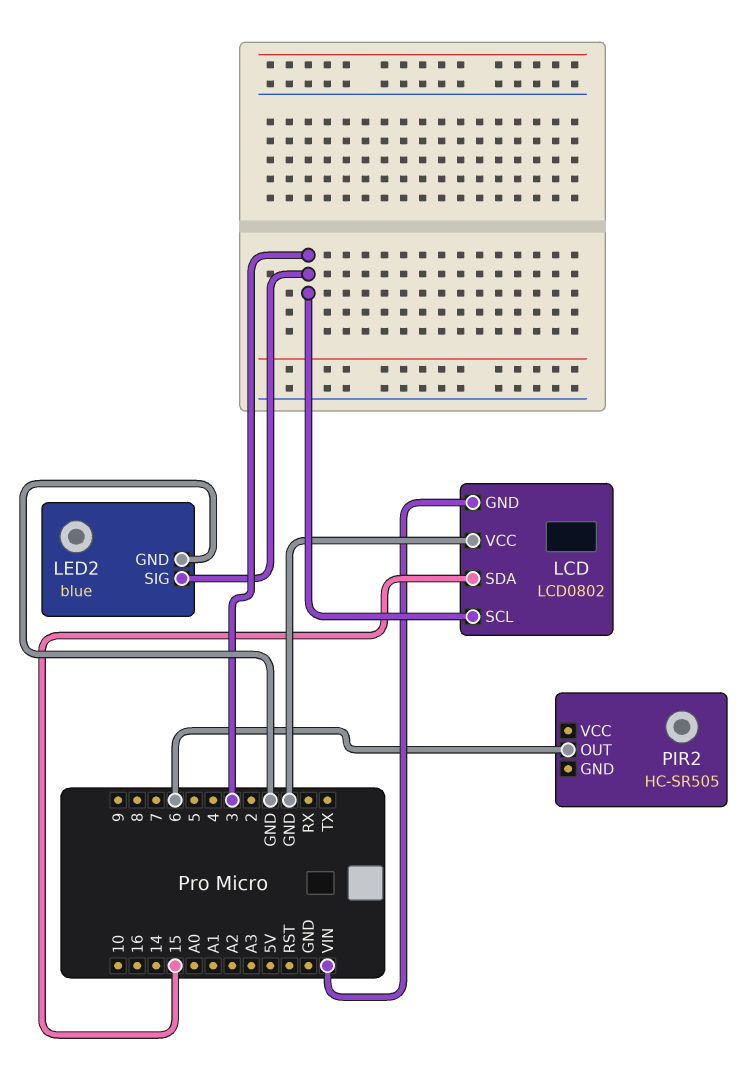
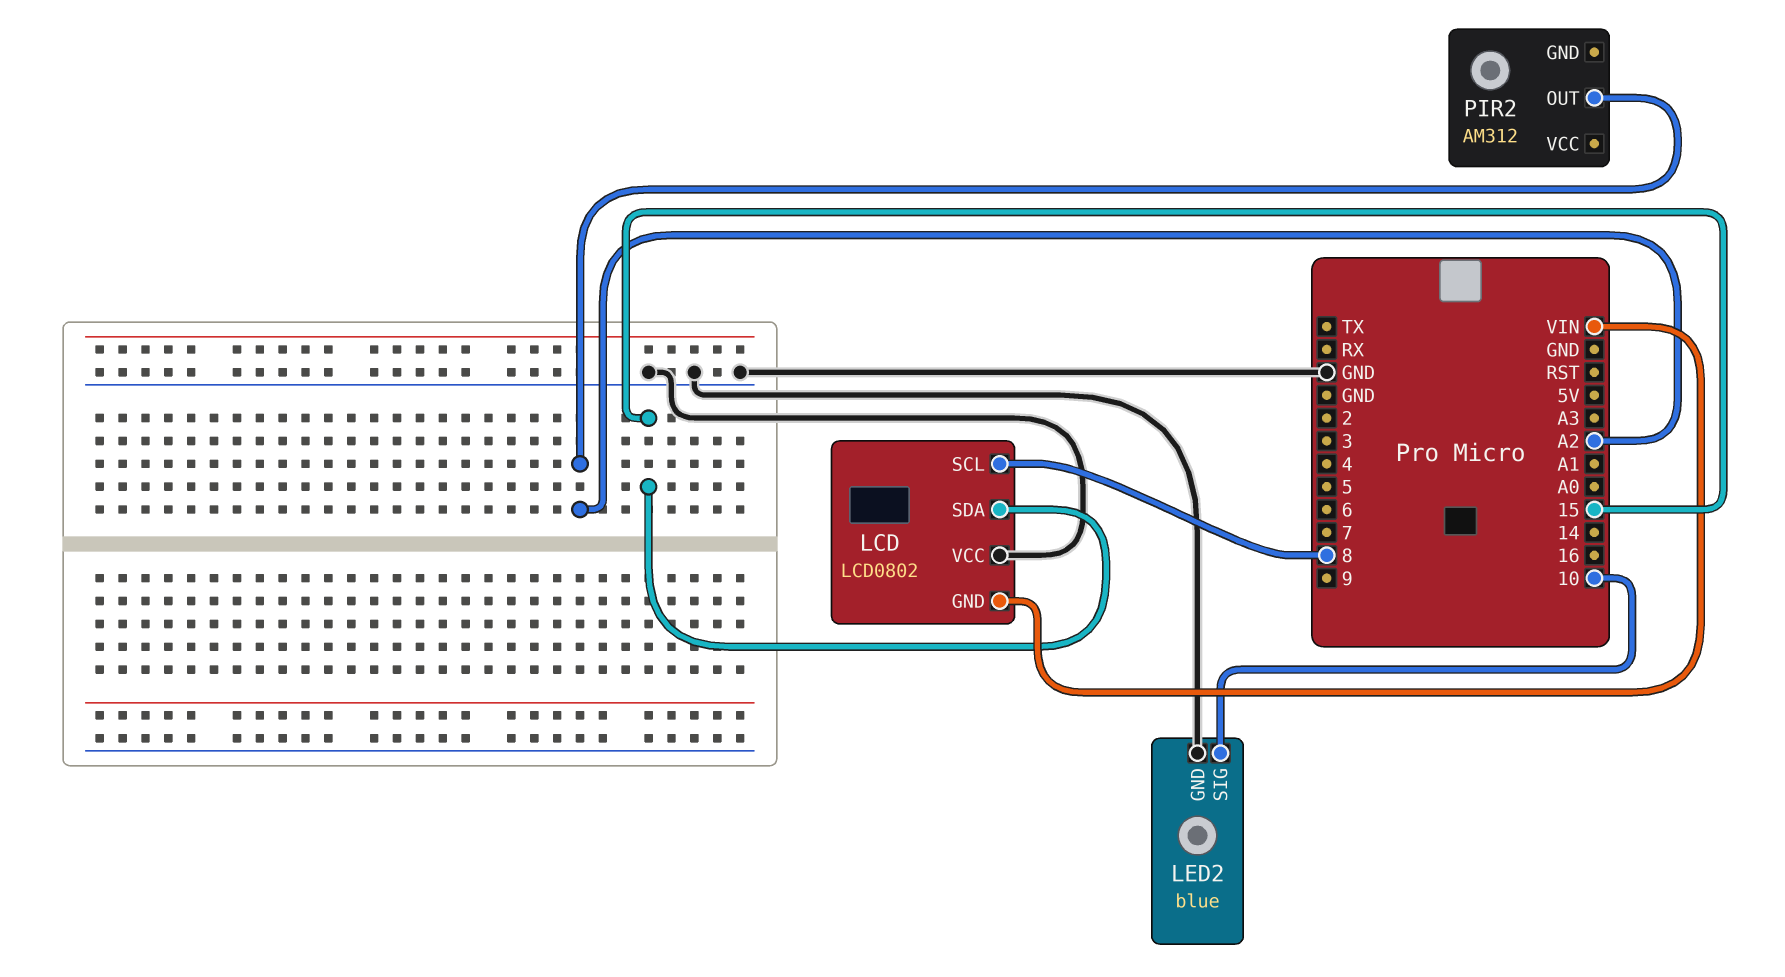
LCD pin SCL: 3 -> 8
LED2 pin SIG: 3 -> 10
PIR2: HC-SR505 -> AM312
PIR2 pin OUT: 6 -> A2

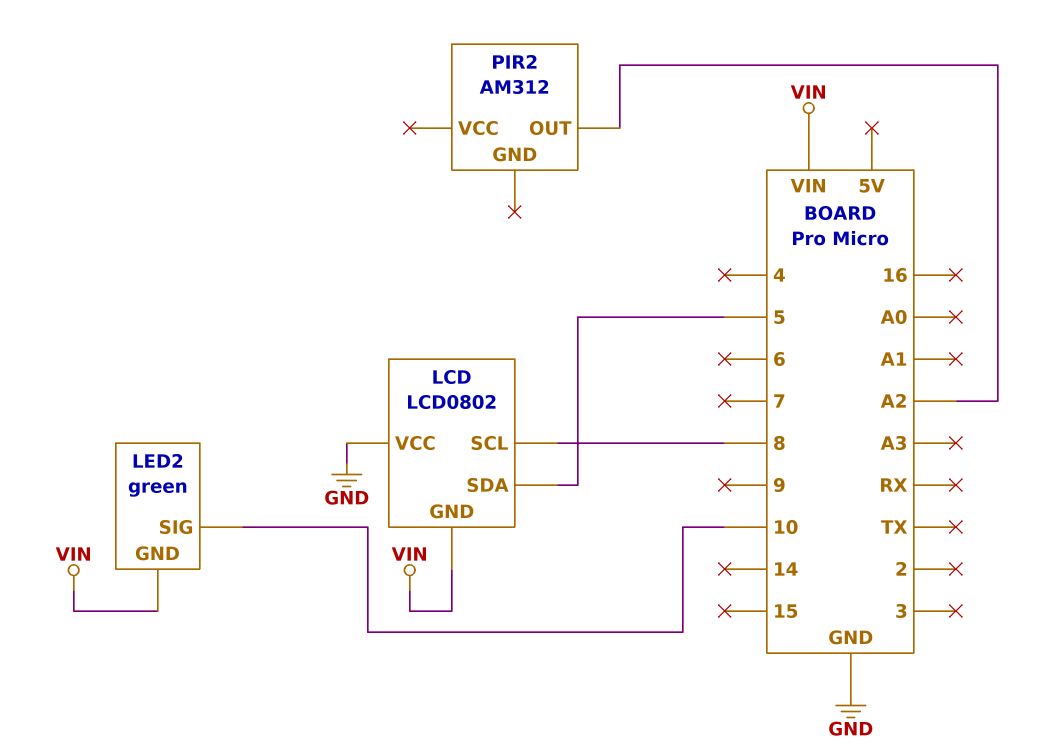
LCD pin SDA: 15 -> 5
LED2: blue -> green
LED2 pin GND: GND -> VIN

